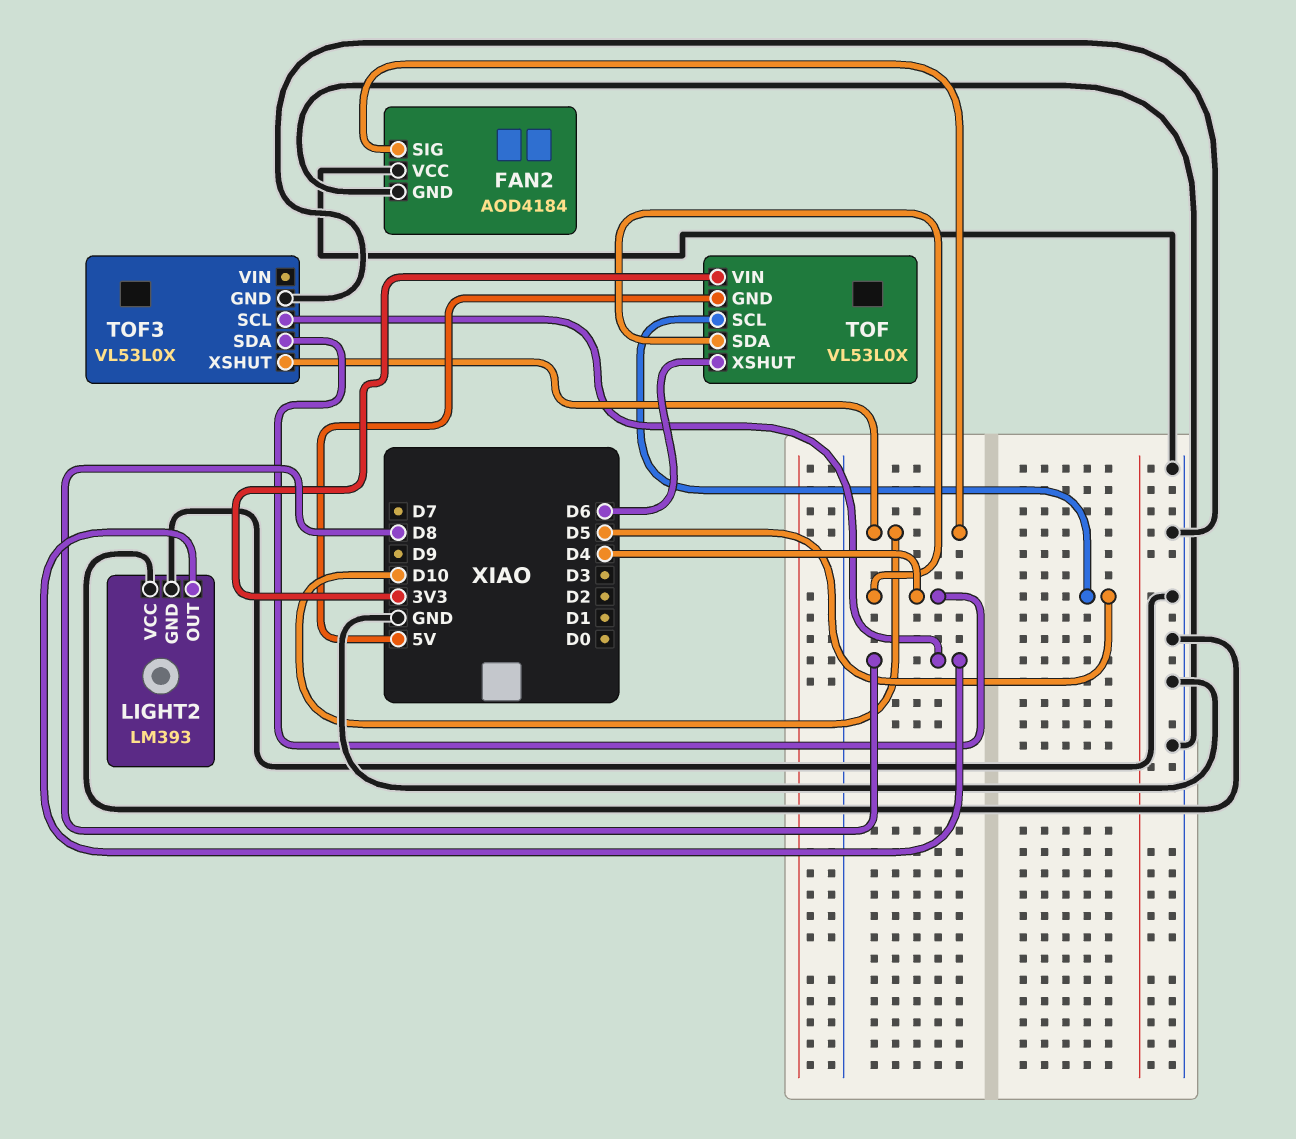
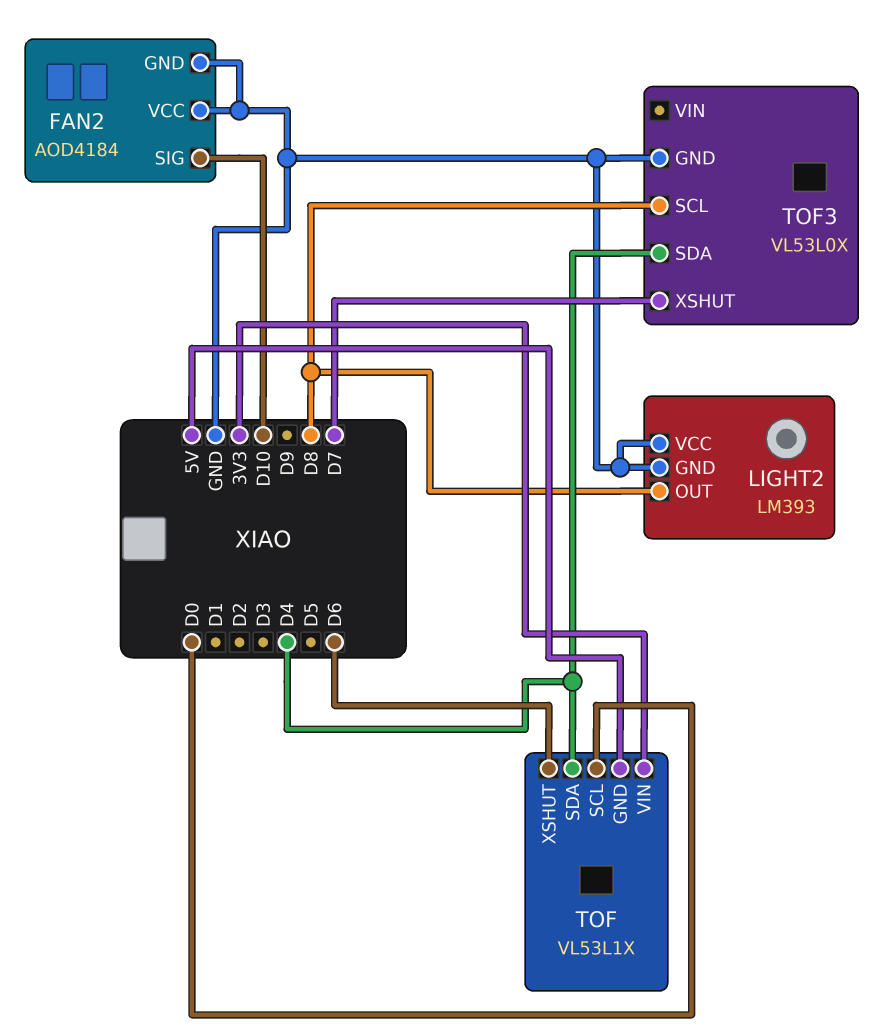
TOF: VL53L0X -> VL53L1X
TOF pin SCL: D5 -> D0
TOF3 pin XSHUT: D10 -> D7

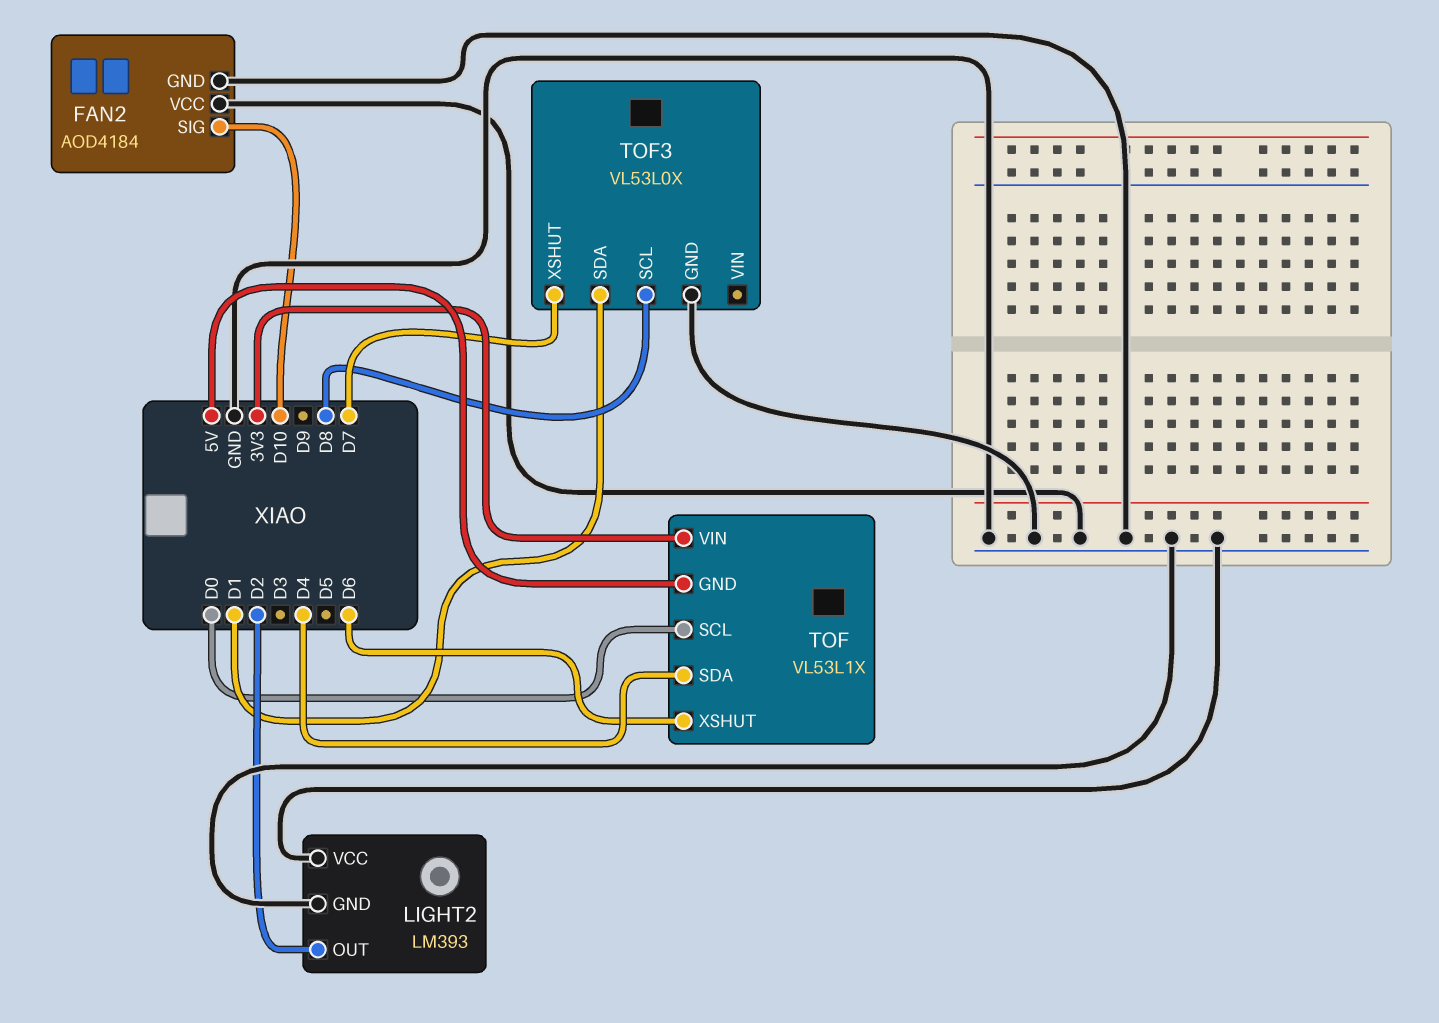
LIGHT2 pin OUT: D8 -> D2
TOF3 pin SDA: D4 -> D1

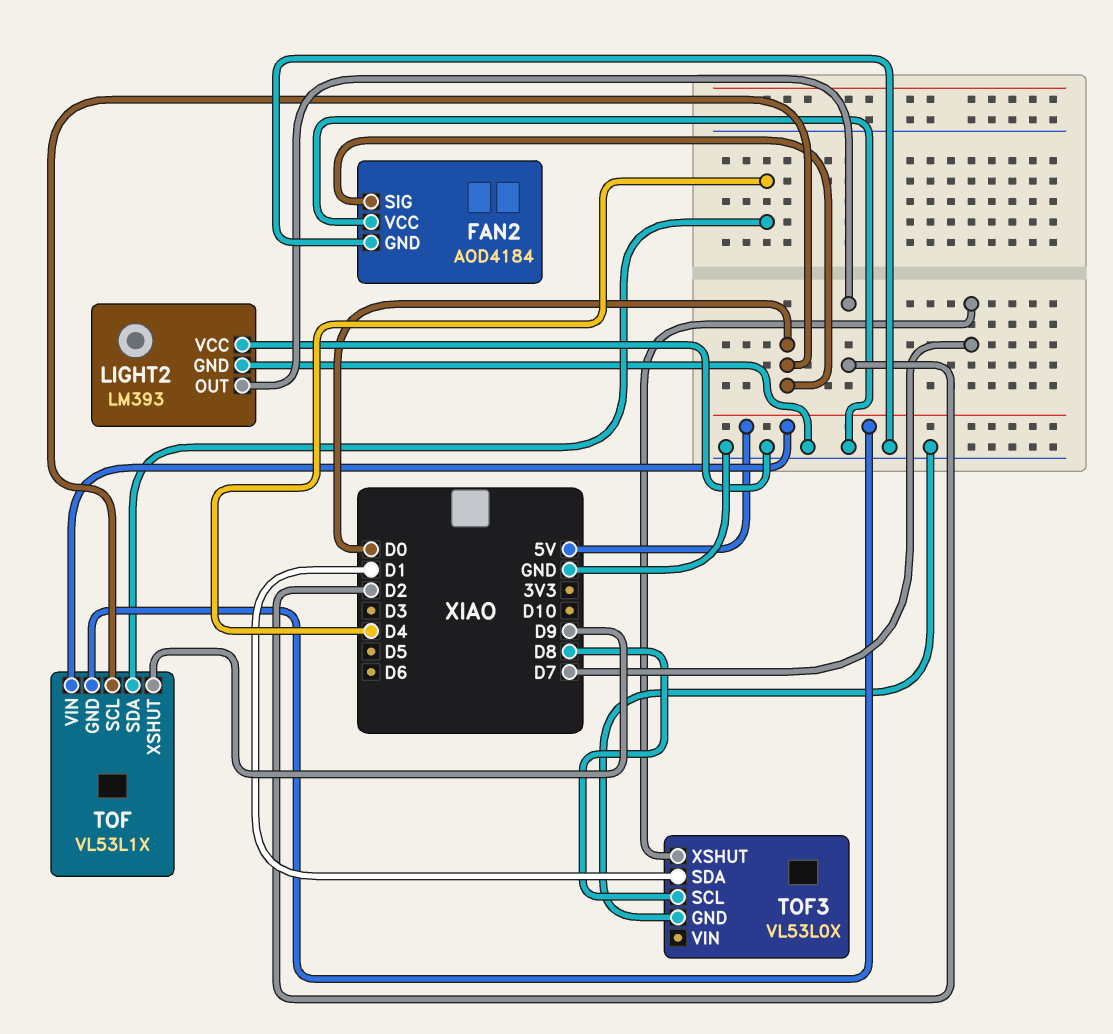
FAN2 pin SIG: D10 -> D0
TOF pin VIN: 3V3 -> 5V
TOF pin XSHUT: D6 -> D9

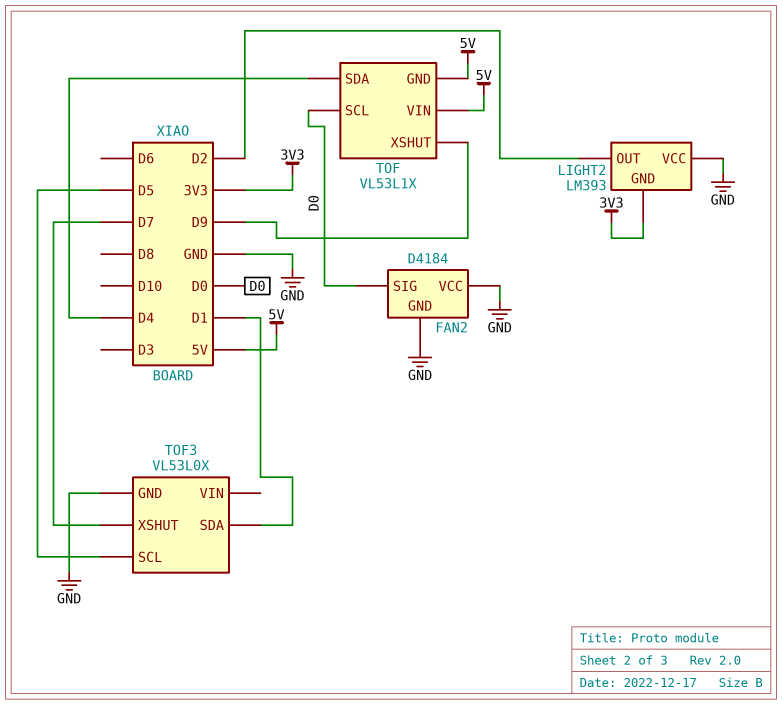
FAN2: AOD4184 -> D4184
LIGHT2 pin GND: GND -> 3V3
TOF3 pin SCL: D8 -> D5

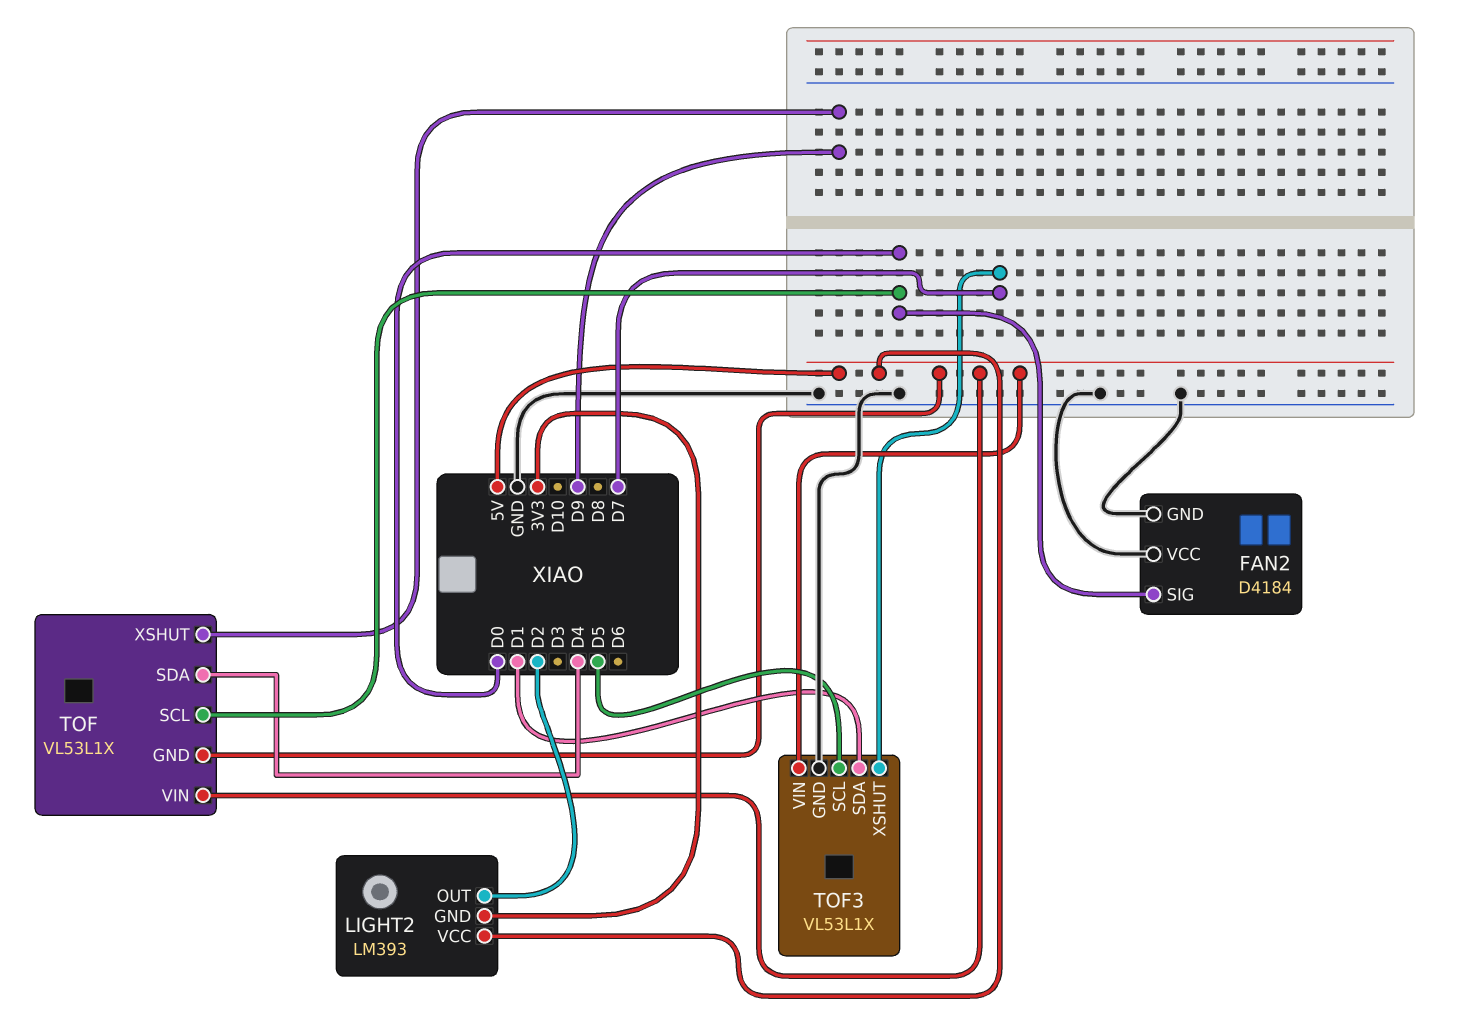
LIGHT2 pin VCC: GND -> 5V
TOF3: VL53L0X -> VL53L1X
TOF3 pin VIN: none -> 5V

